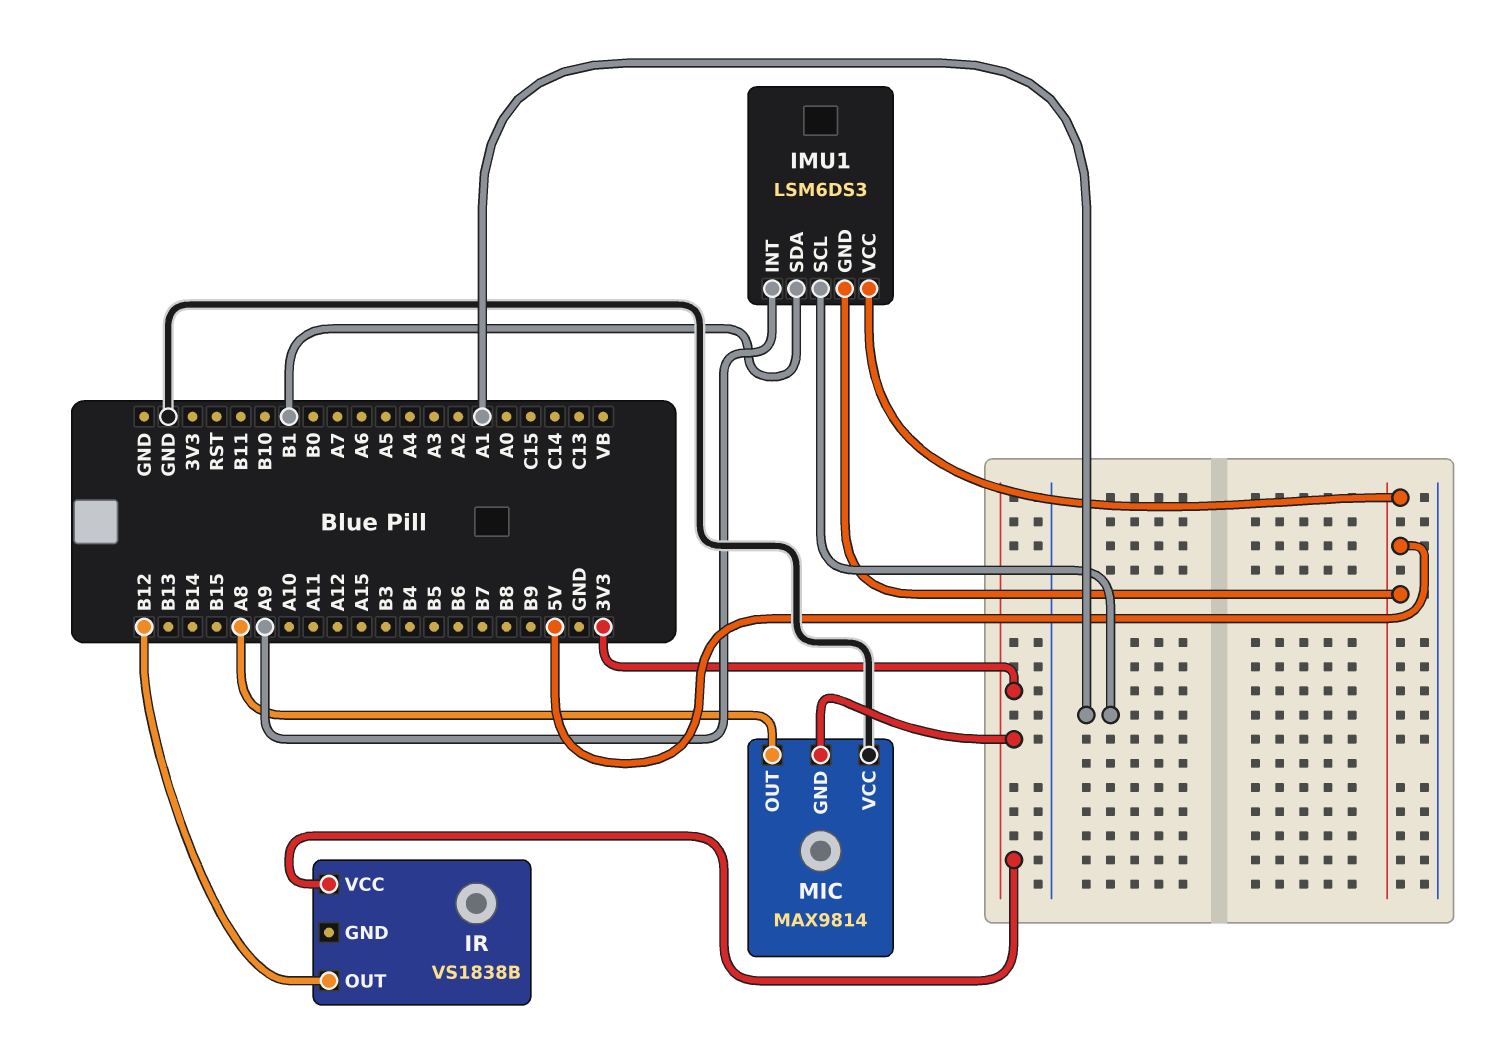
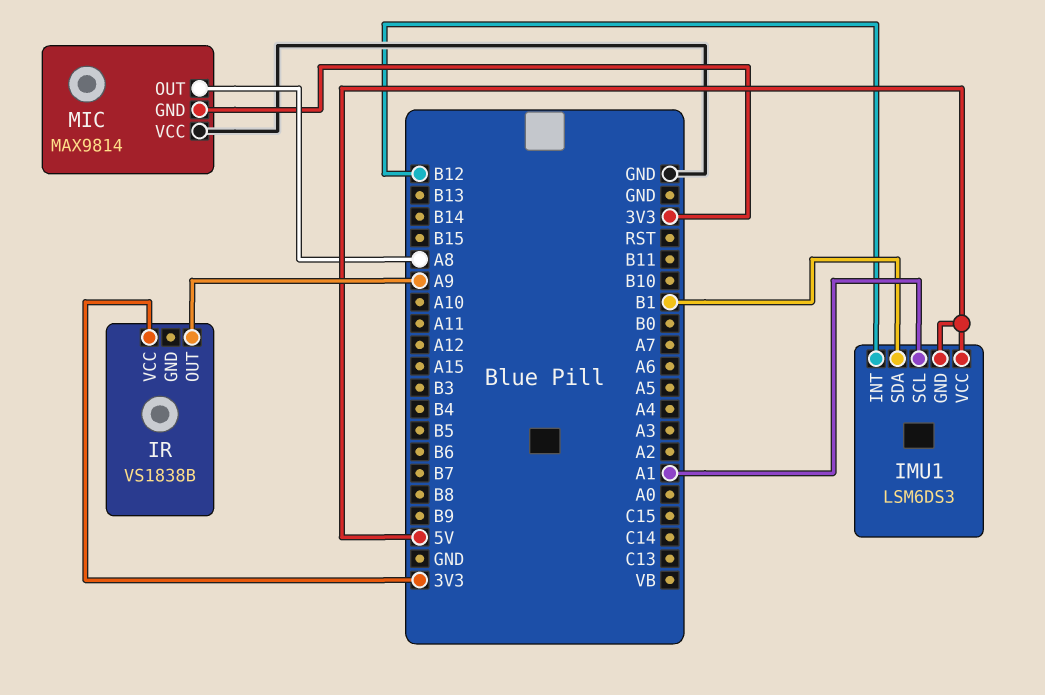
IMU1 pin INT: A9 -> B12
IR pin OUT: B12 -> A9

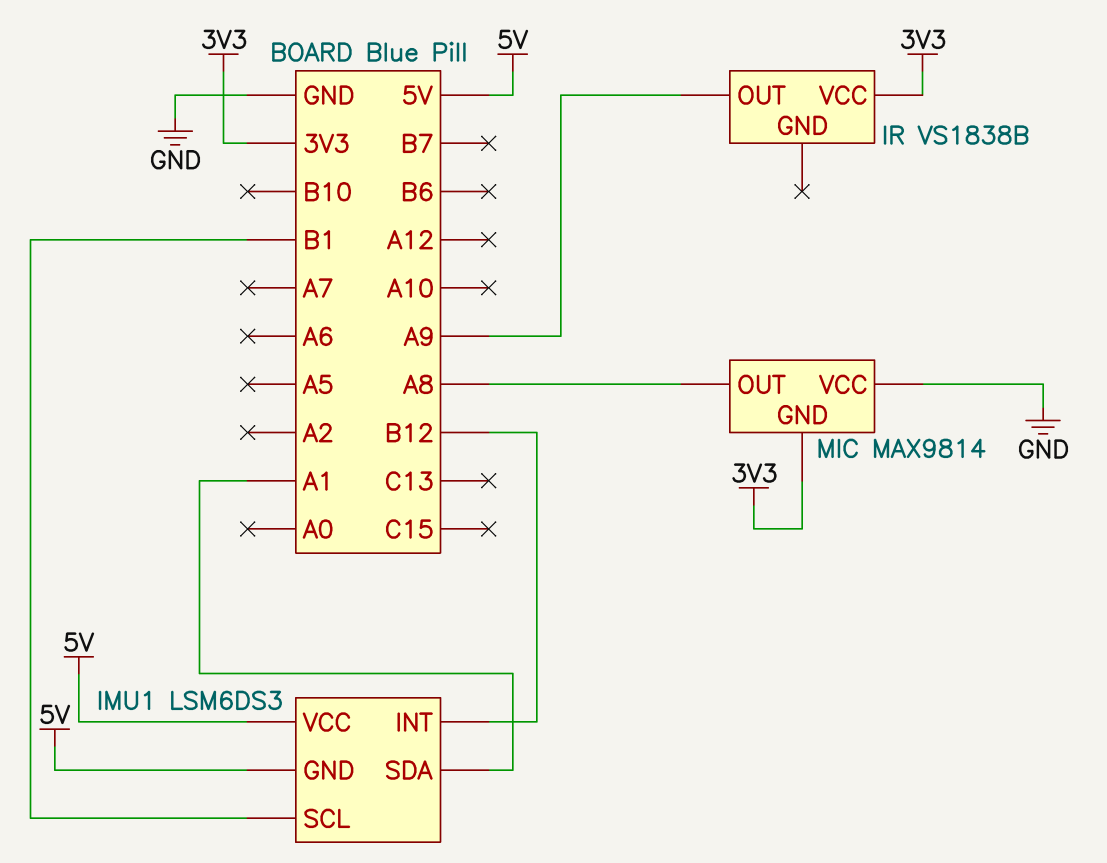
IMU1 pin SCL: A1 -> B1
IMU1 pin SDA: B1 -> A1

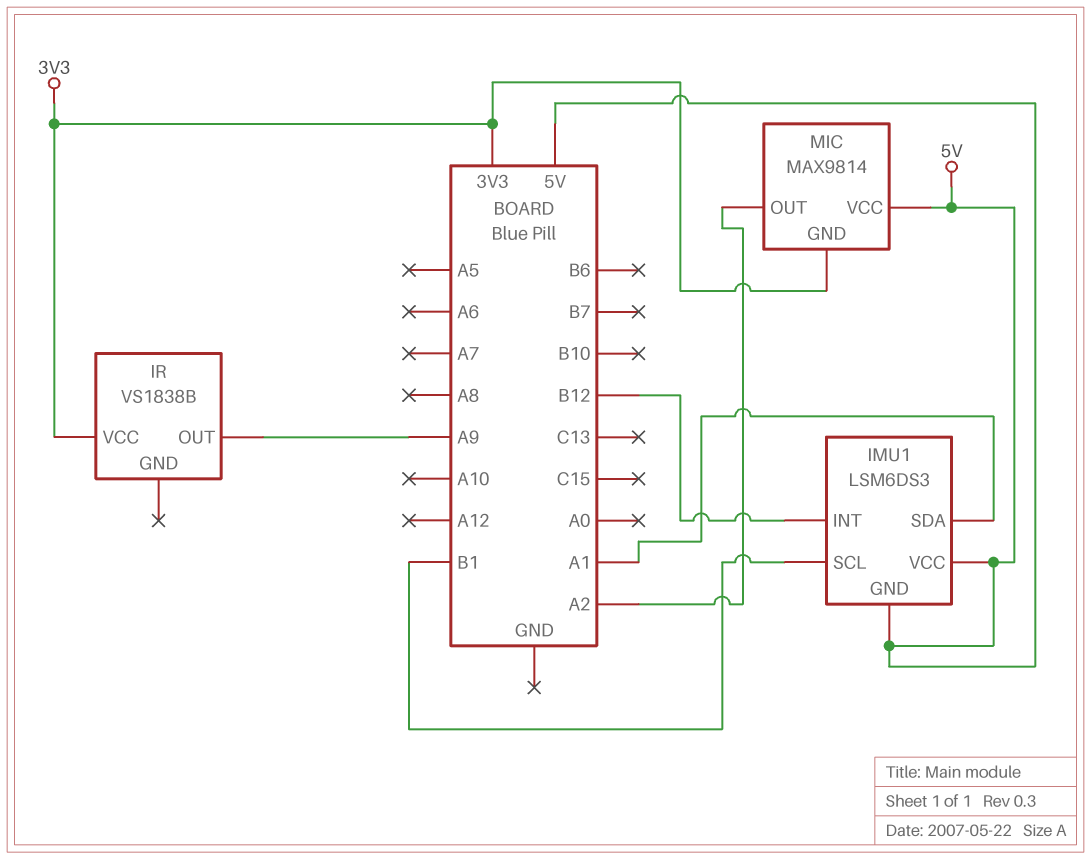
MIC pin OUT: A8 -> A2
MIC pin VCC: GND -> 5V

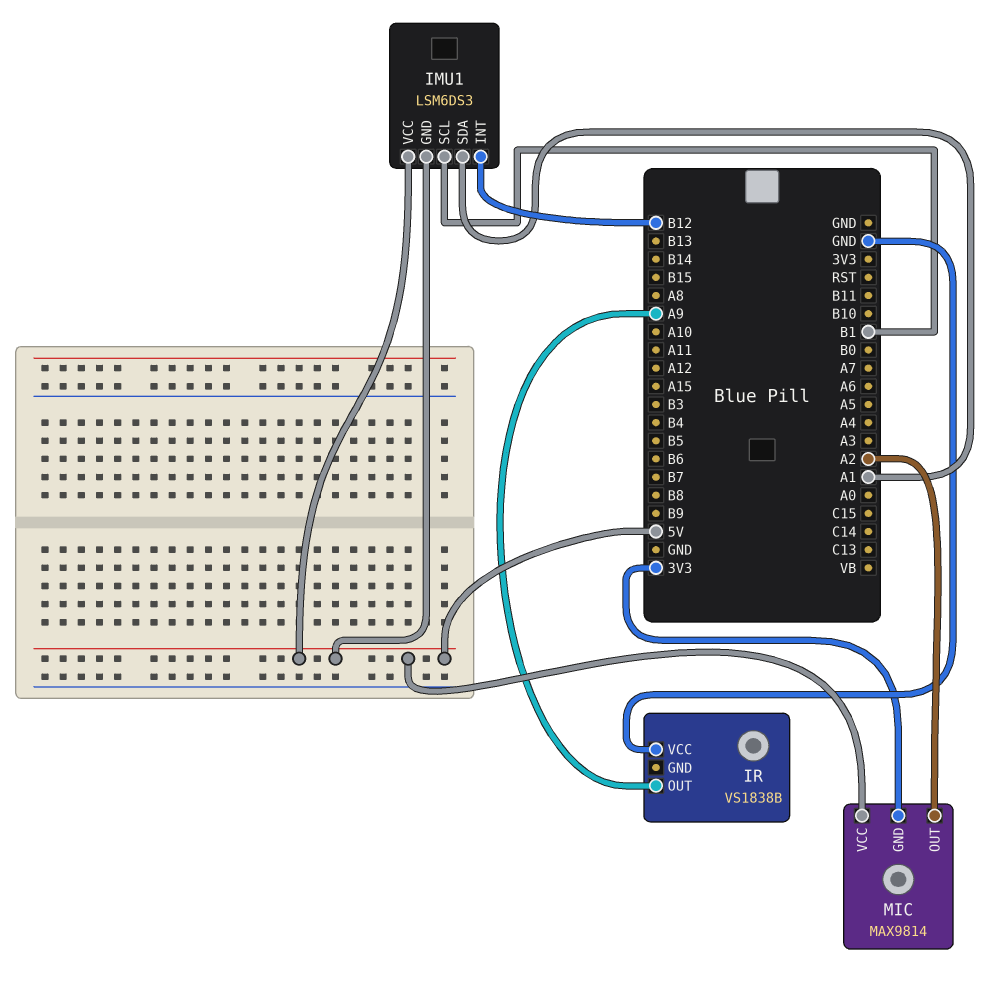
IR pin VCC: 3V3 -> GND

